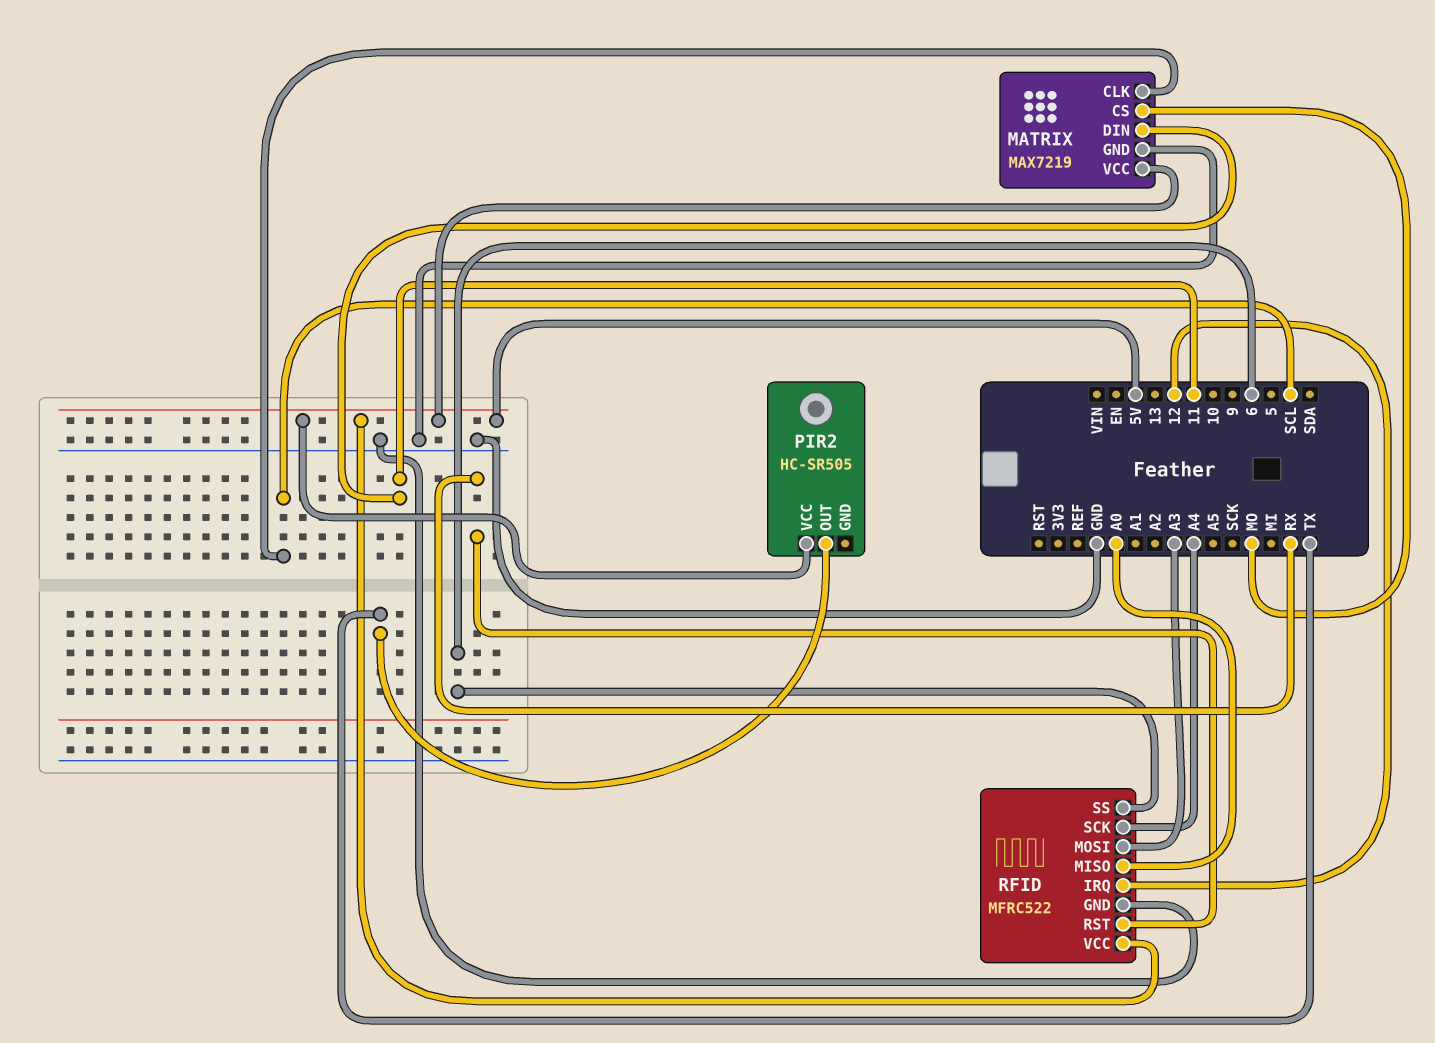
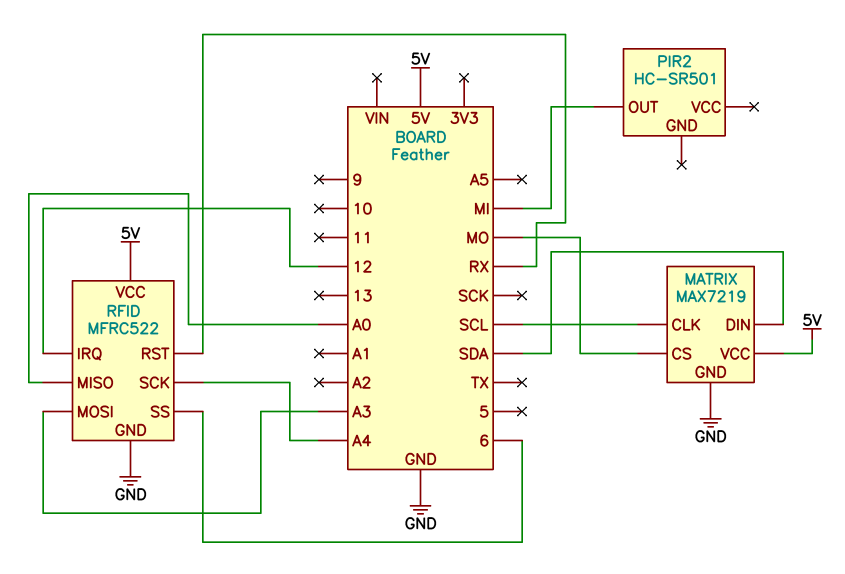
MATRIX pin DIN: 11 -> SDA
PIR2: HC-SR505 -> HC-SR501
PIR2 pin OUT: TX -> MI
PIR2 pin VCC: 5V -> none

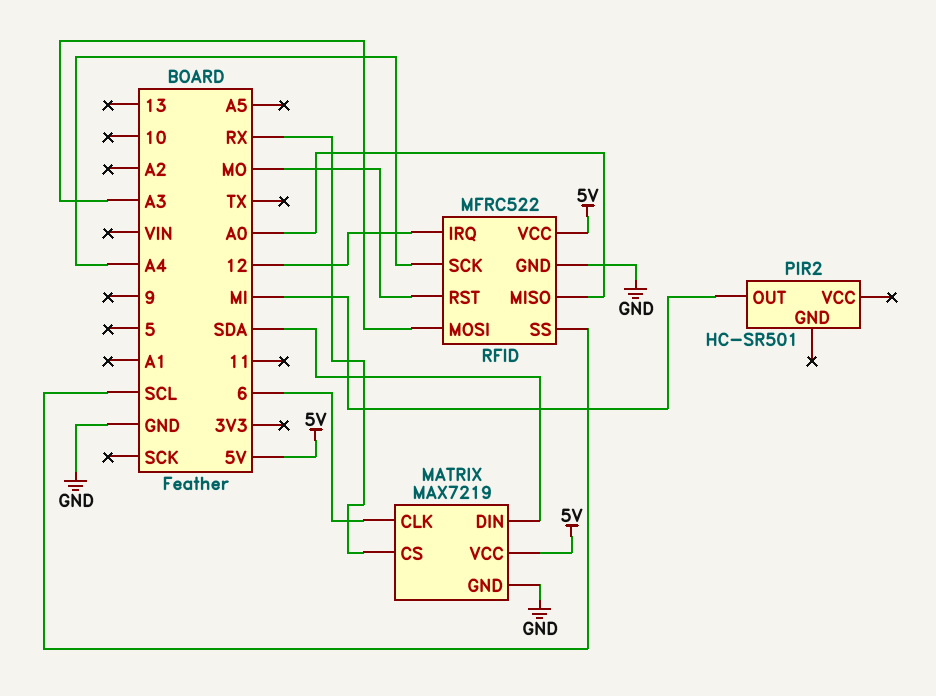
MATRIX pin CLK: SCL -> 6
MATRIX pin CS: MO -> RX
RFID pin RST: RX -> MO
RFID pin SS: 6 -> SCL

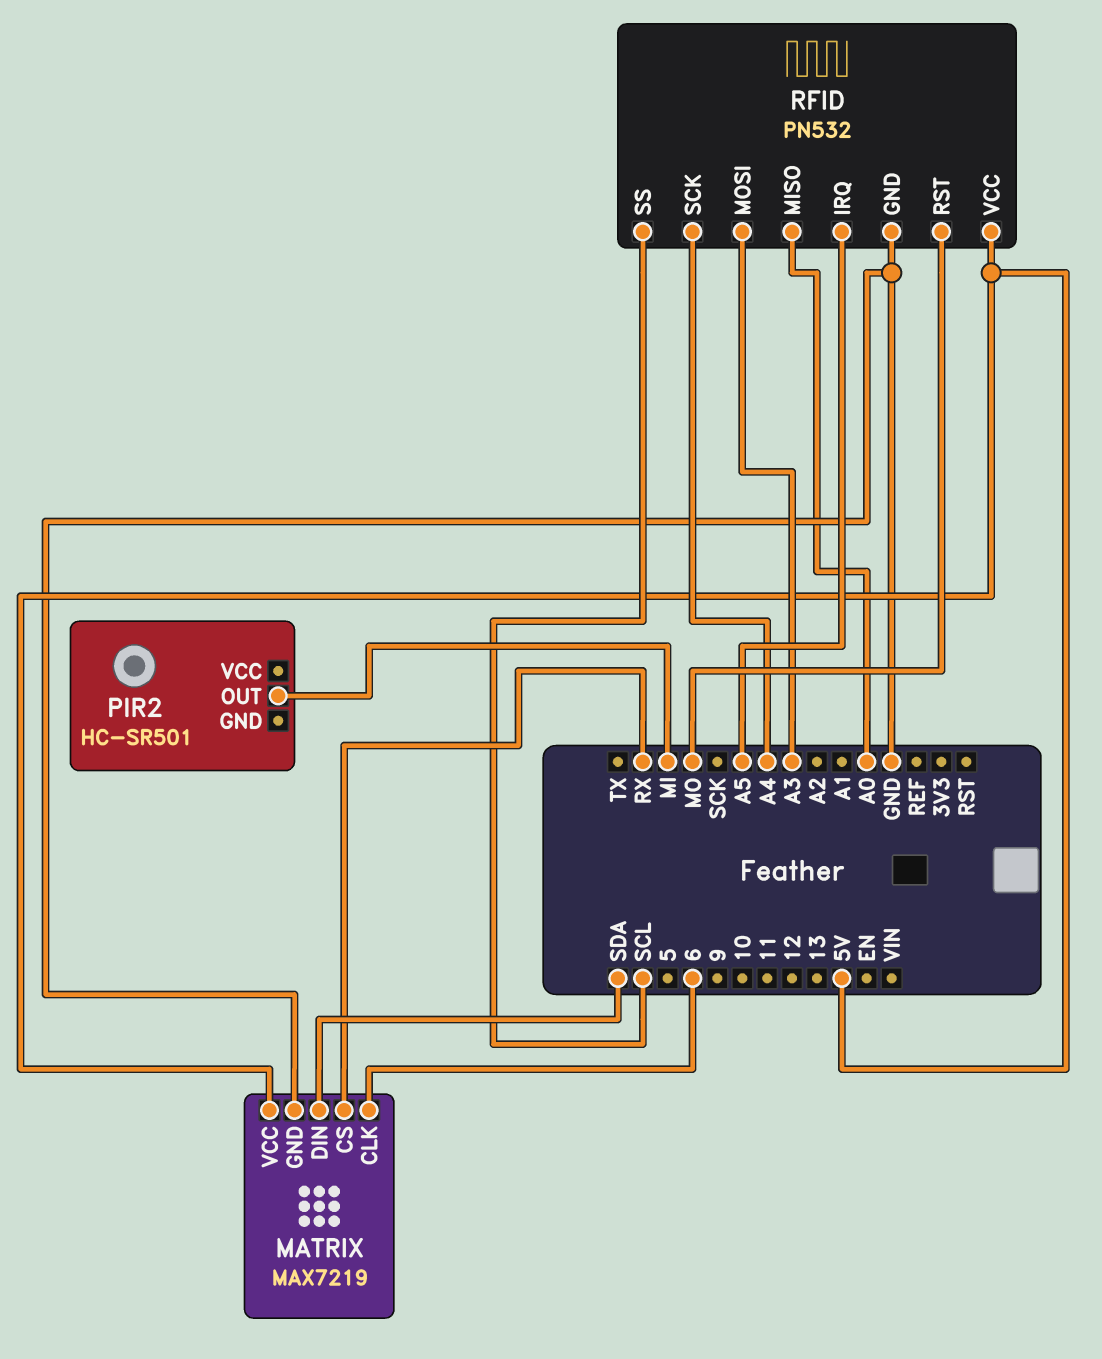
RFID: MFRC522 -> PN532
RFID pin IRQ: 12 -> A5

